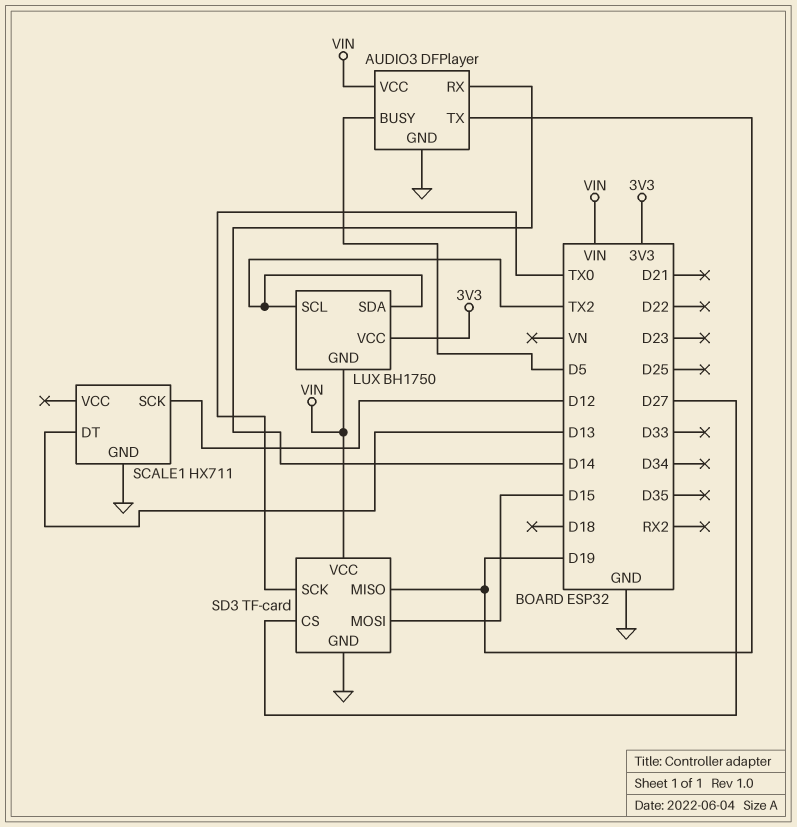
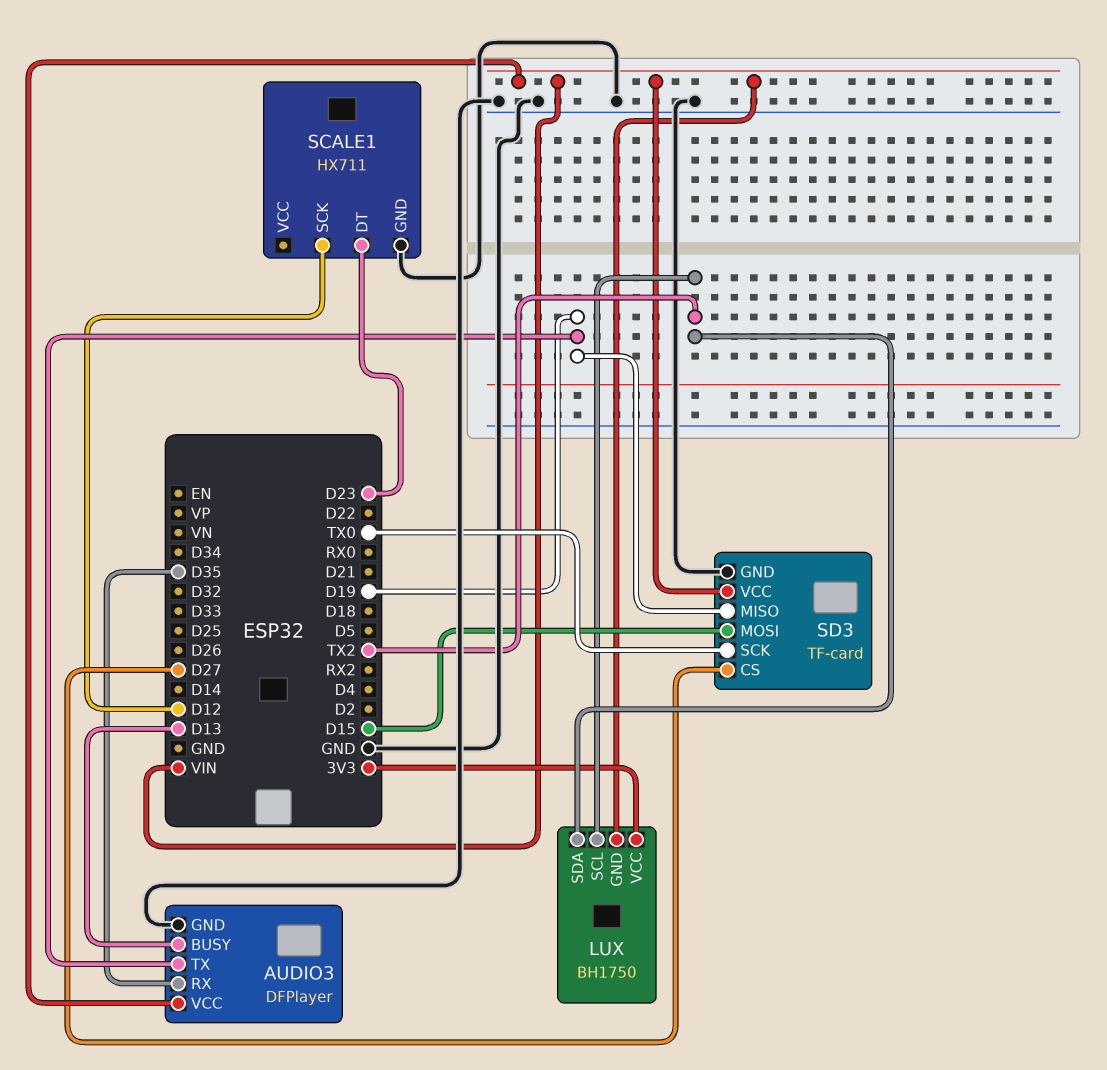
AUDIO3 pin BUSY: D5 -> D13
AUDIO3 pin RX: D14 -> D35
SCALE1 pin DT: D13 -> D23

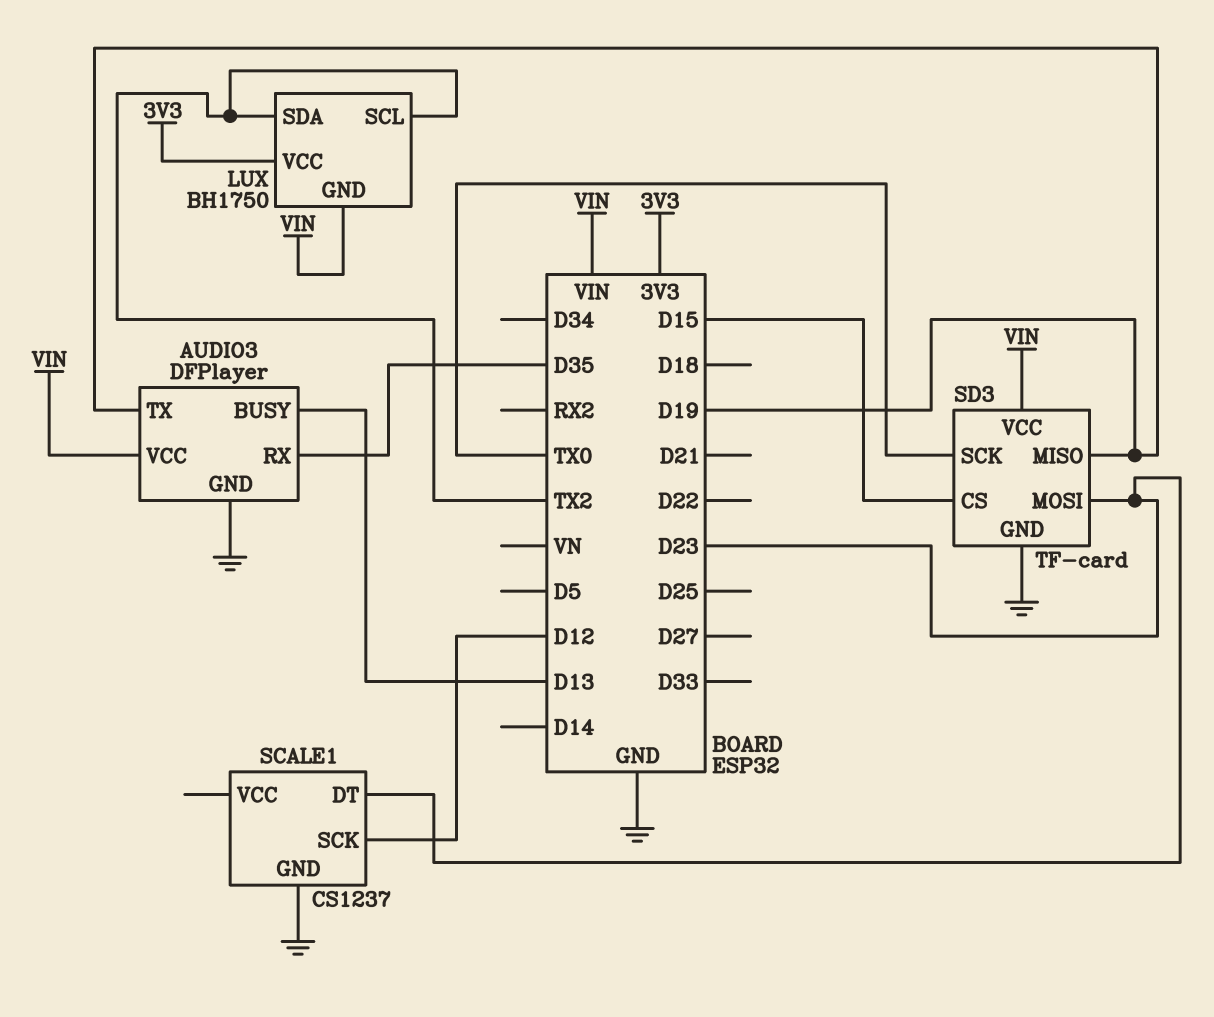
SCALE1: HX711 -> CS1237
SD3 pin CS: D27 -> D15
SD3 pin MOSI: D15 -> D23

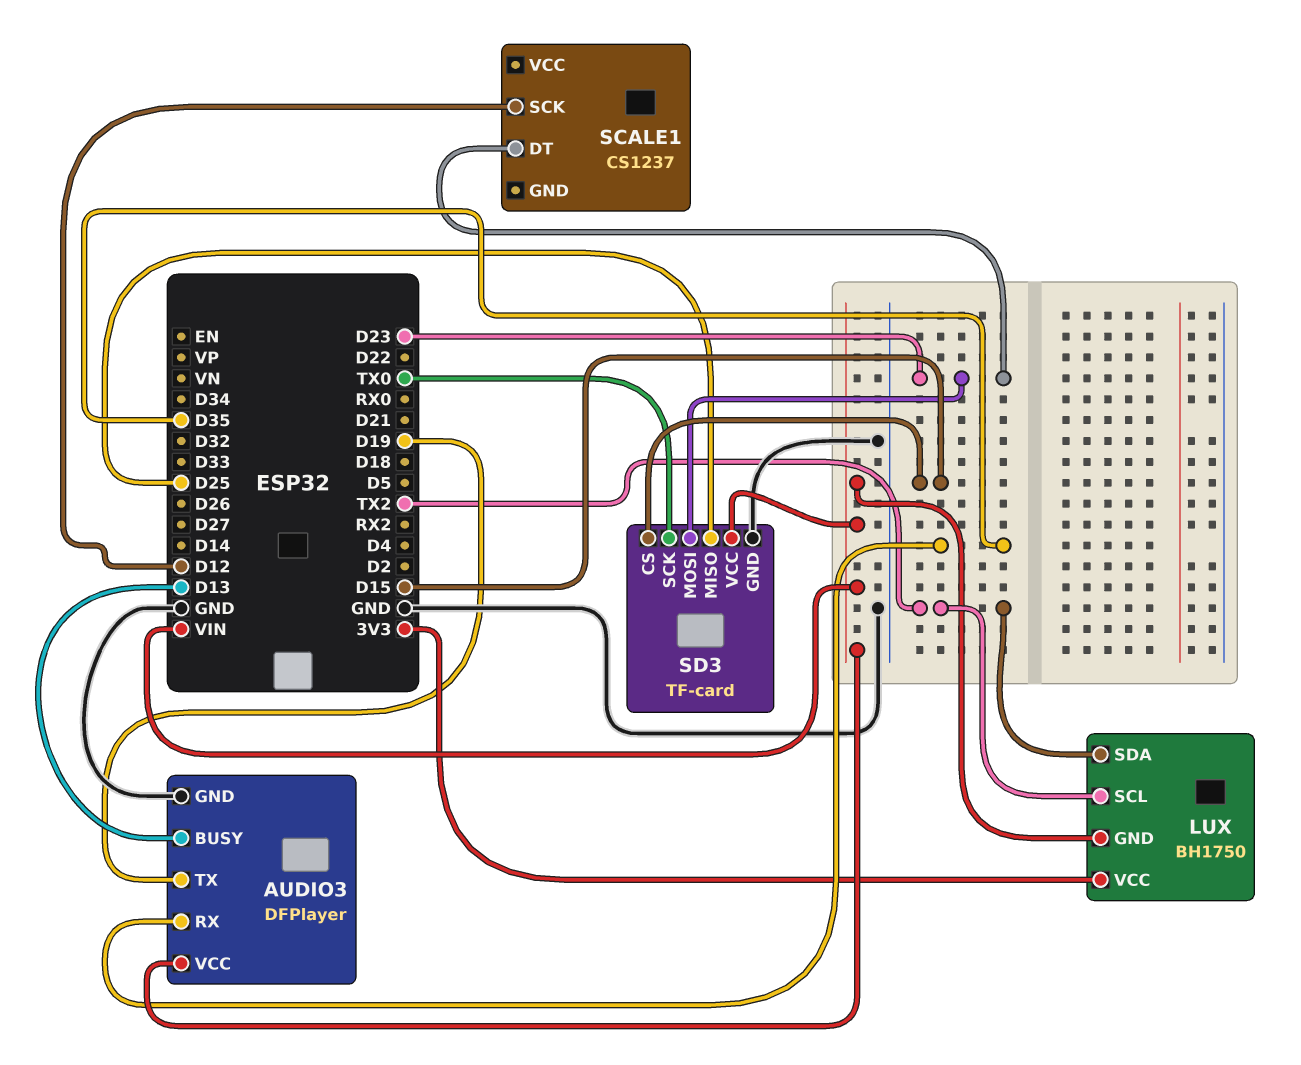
SCALE1 pin GND: GND -> none
SD3 pin MISO: D19 -> D25

